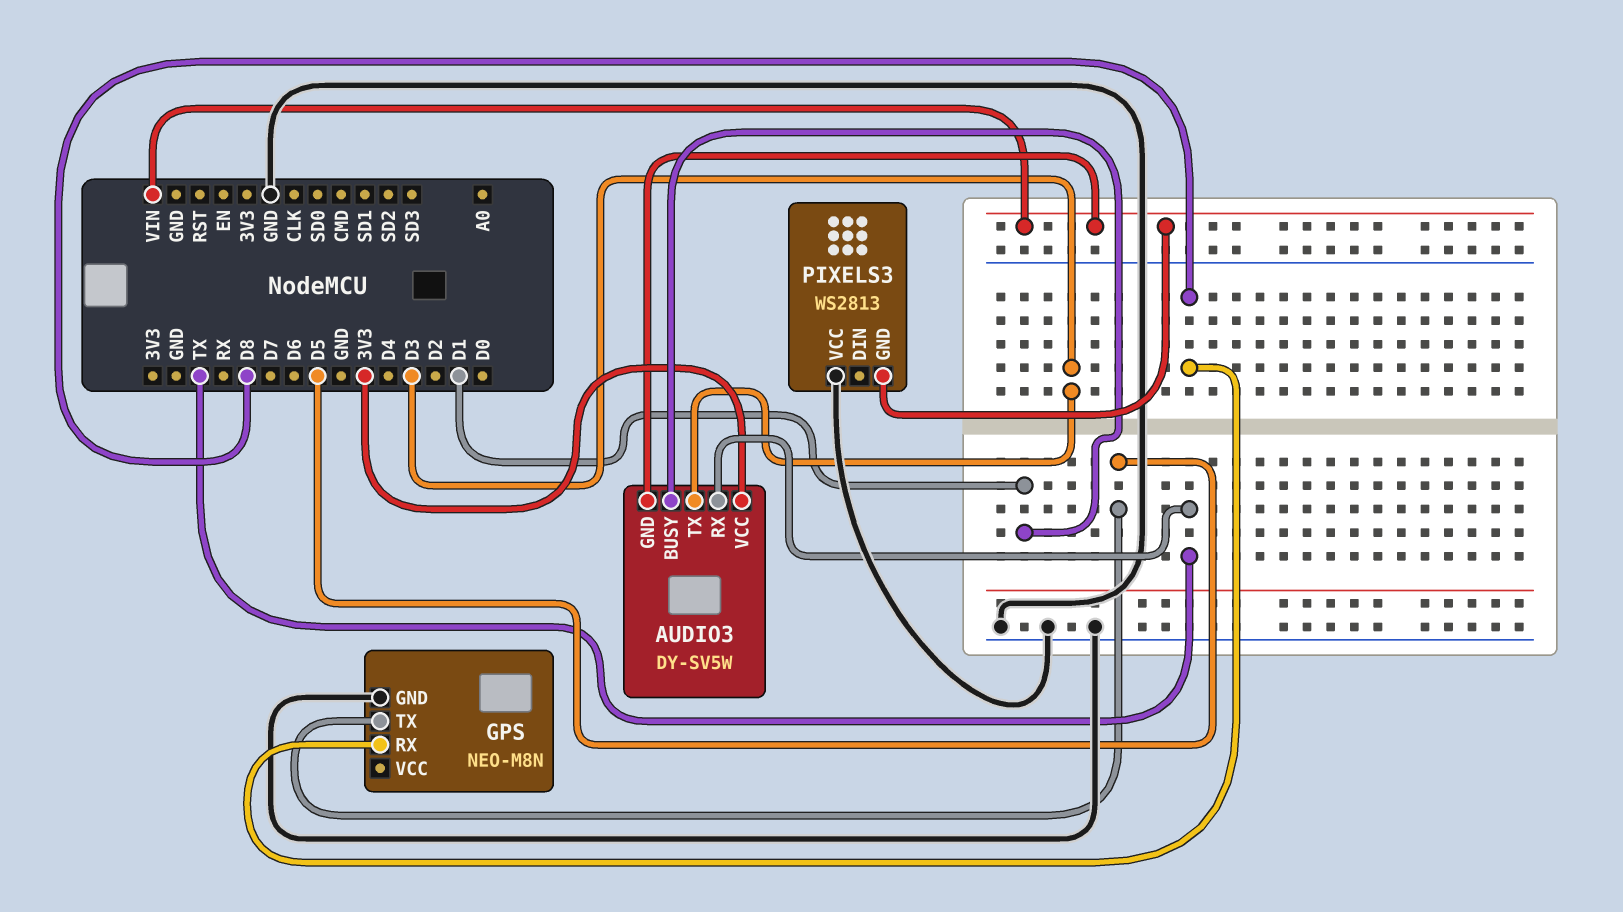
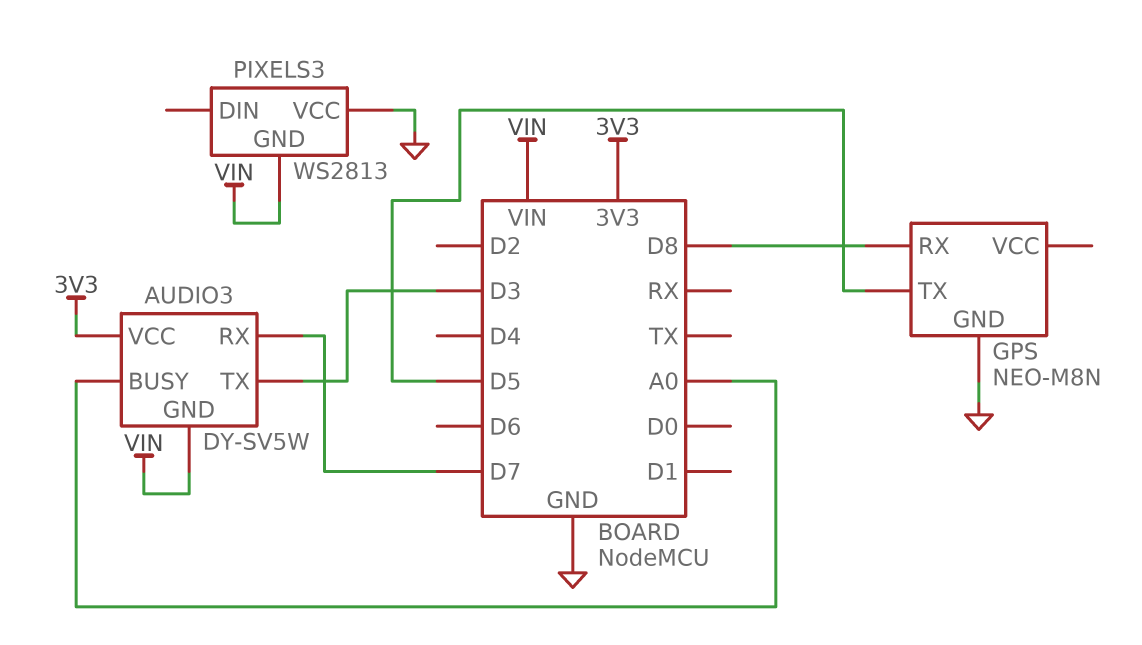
AUDIO3 pin BUSY: D1 -> A0
AUDIO3 pin RX: TX -> D7

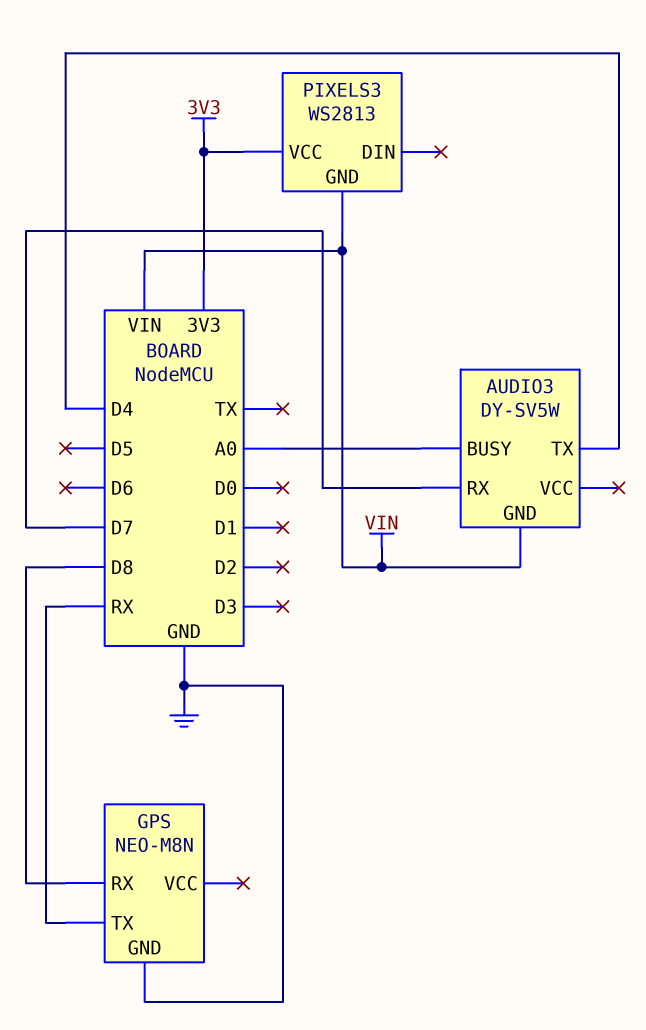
AUDIO3 pin TX: D3 -> D4
AUDIO3 pin VCC: 3V3 -> none
GPS pin TX: D5 -> RX
PIXELS3 pin VCC: GND -> 3V3

